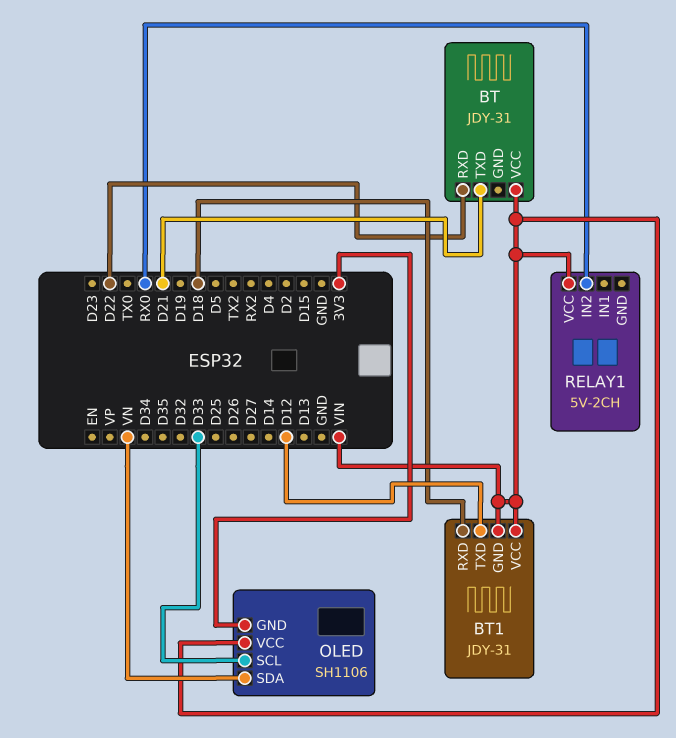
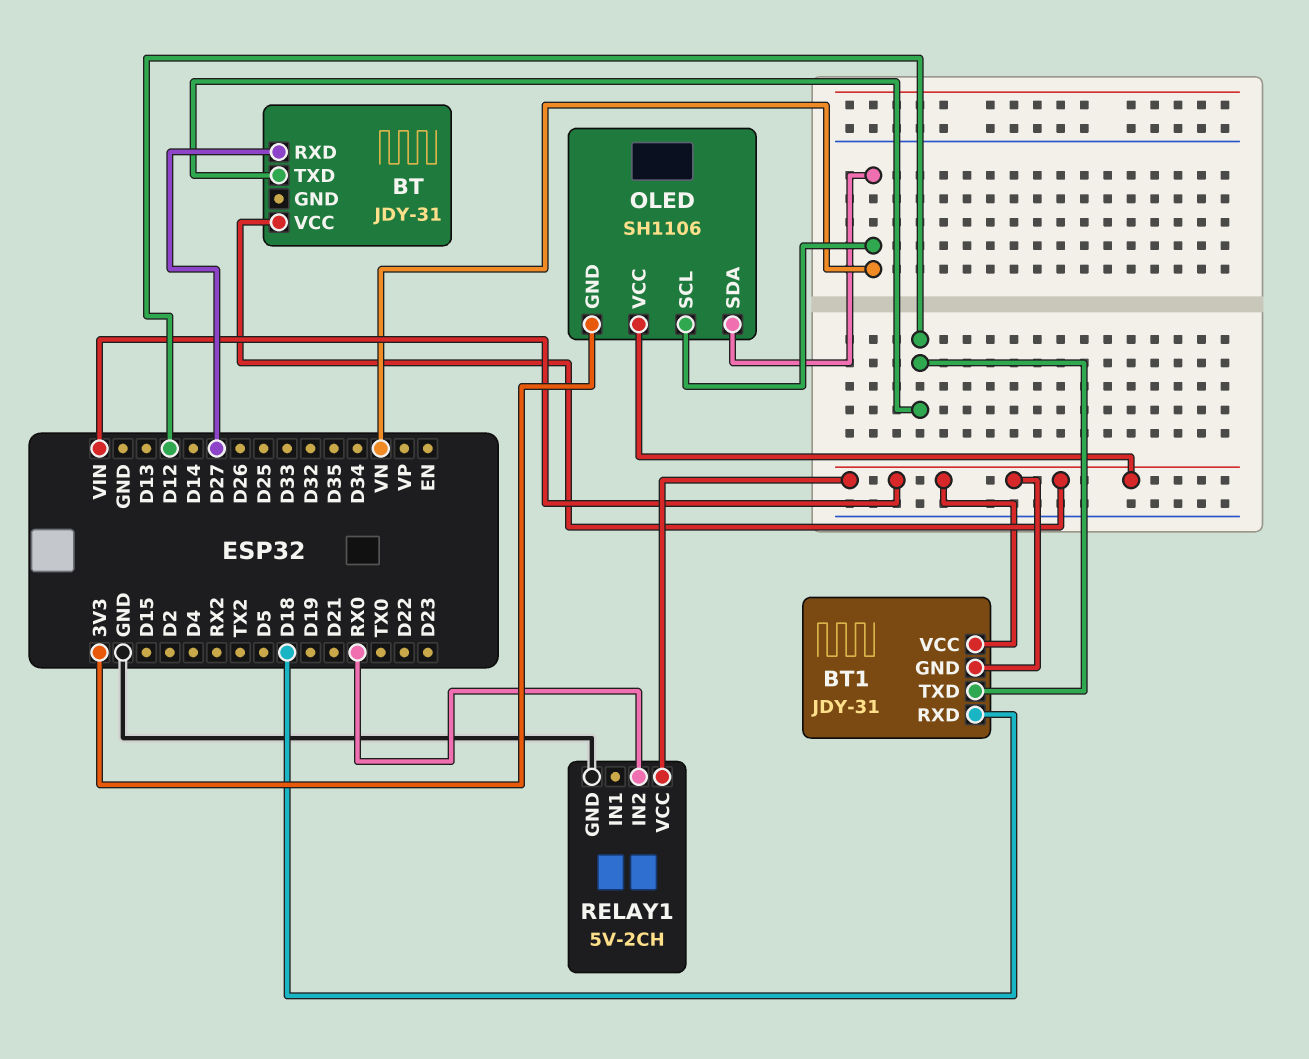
BT pin RXD: D22 -> D27
BT pin TXD: D21 -> D12
OLED pin SCL: D33 -> VN
RELAY1 pin GND: none -> GND

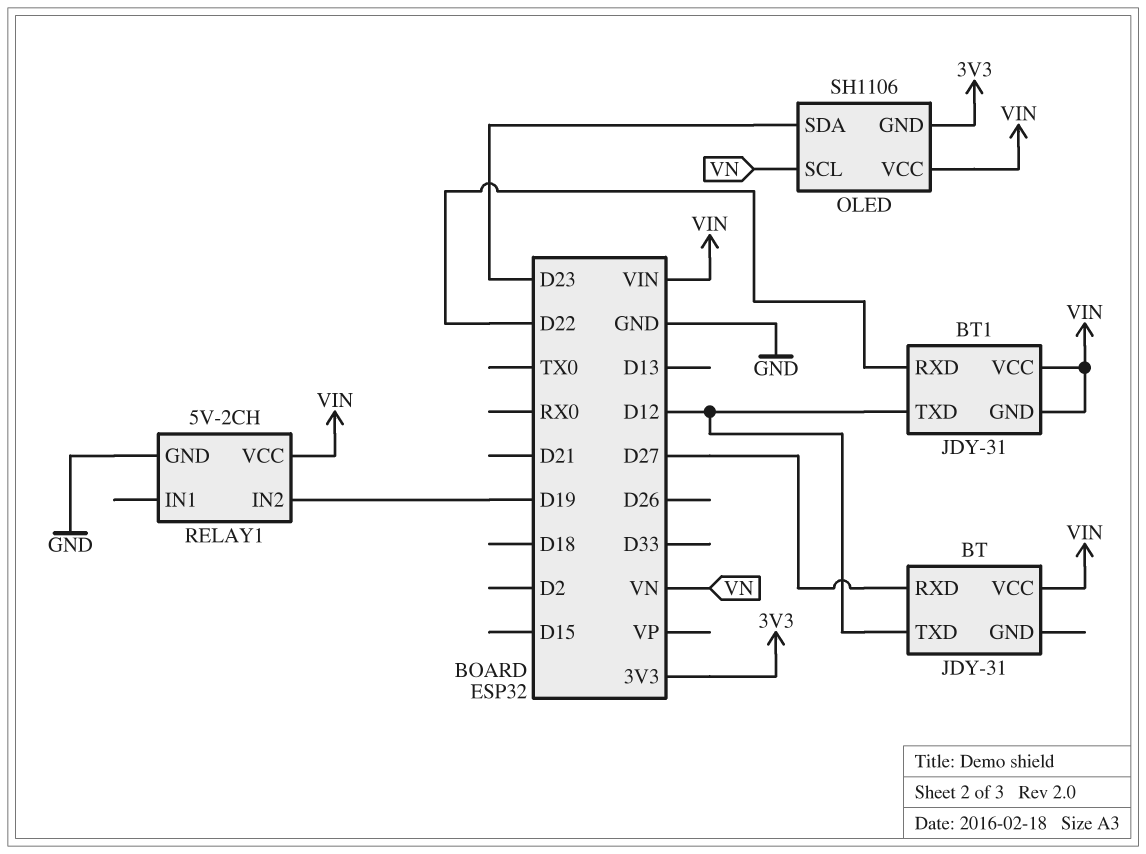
BT1 pin RXD: D18 -> D22
OLED pin SDA: VN -> D23
RELAY1 pin IN2: RX0 -> D19

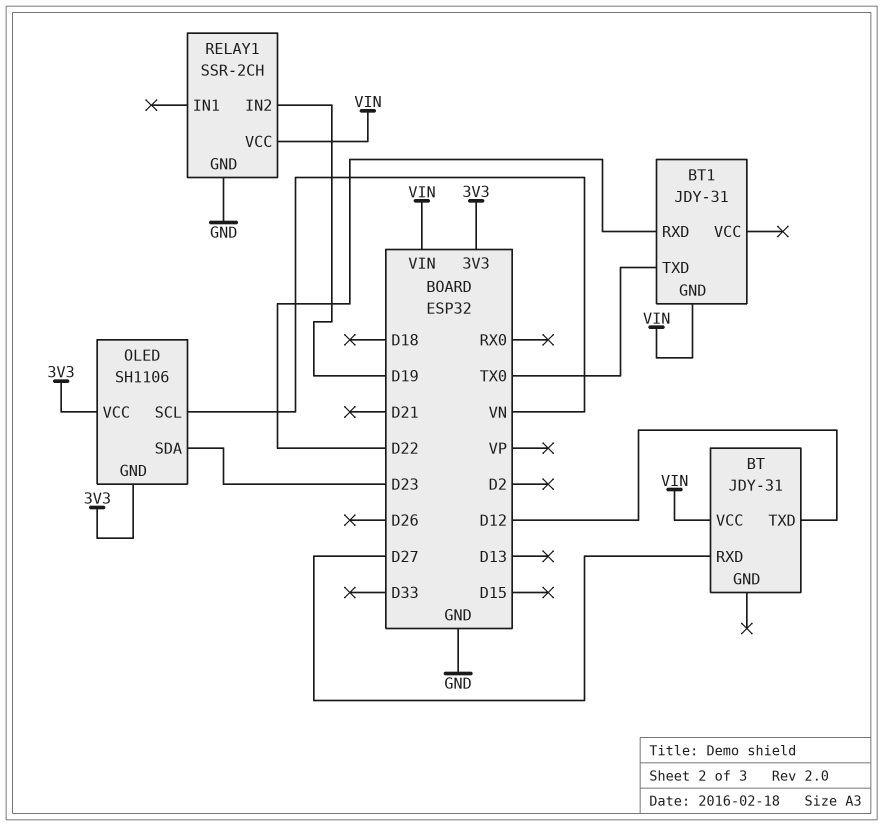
BT1 pin TXD: D12 -> TX0
BT1 pin VCC: VIN -> none
OLED pin VCC: VIN -> 3V3
RELAY1: 5V-2CH -> SSR-2CH

